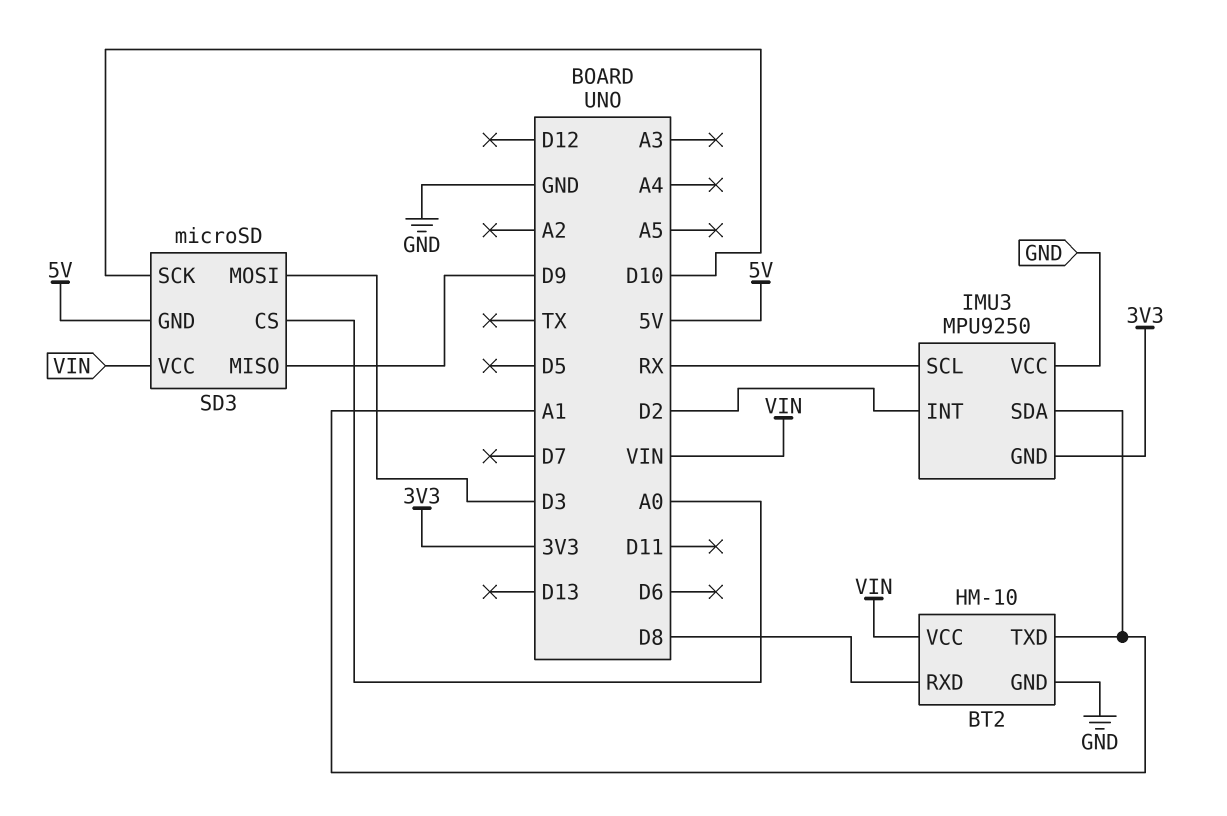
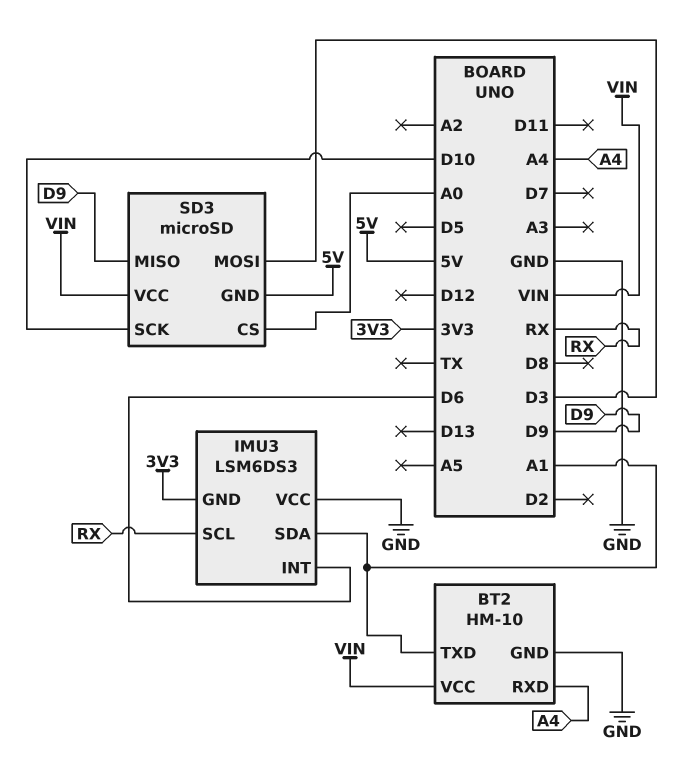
BT2 pin RXD: D8 -> A4
IMU3: MPU9250 -> LSM6DS3
IMU3 pin INT: D2 -> D6

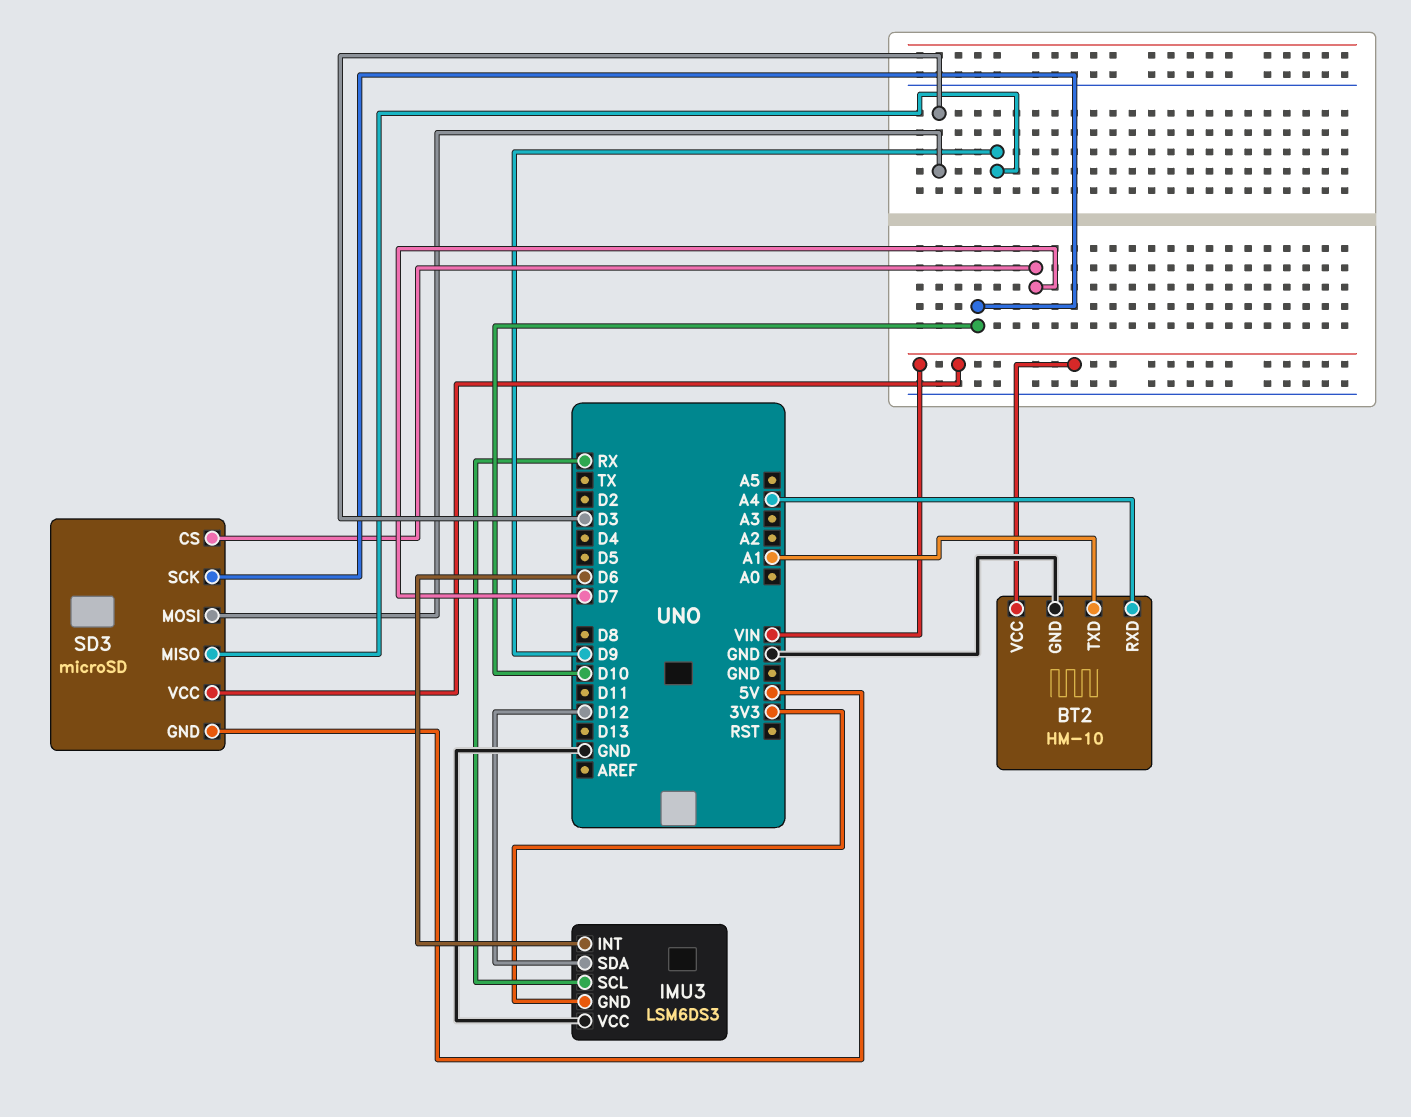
IMU3 pin SDA: A1 -> D12
SD3 pin CS: A0 -> D7

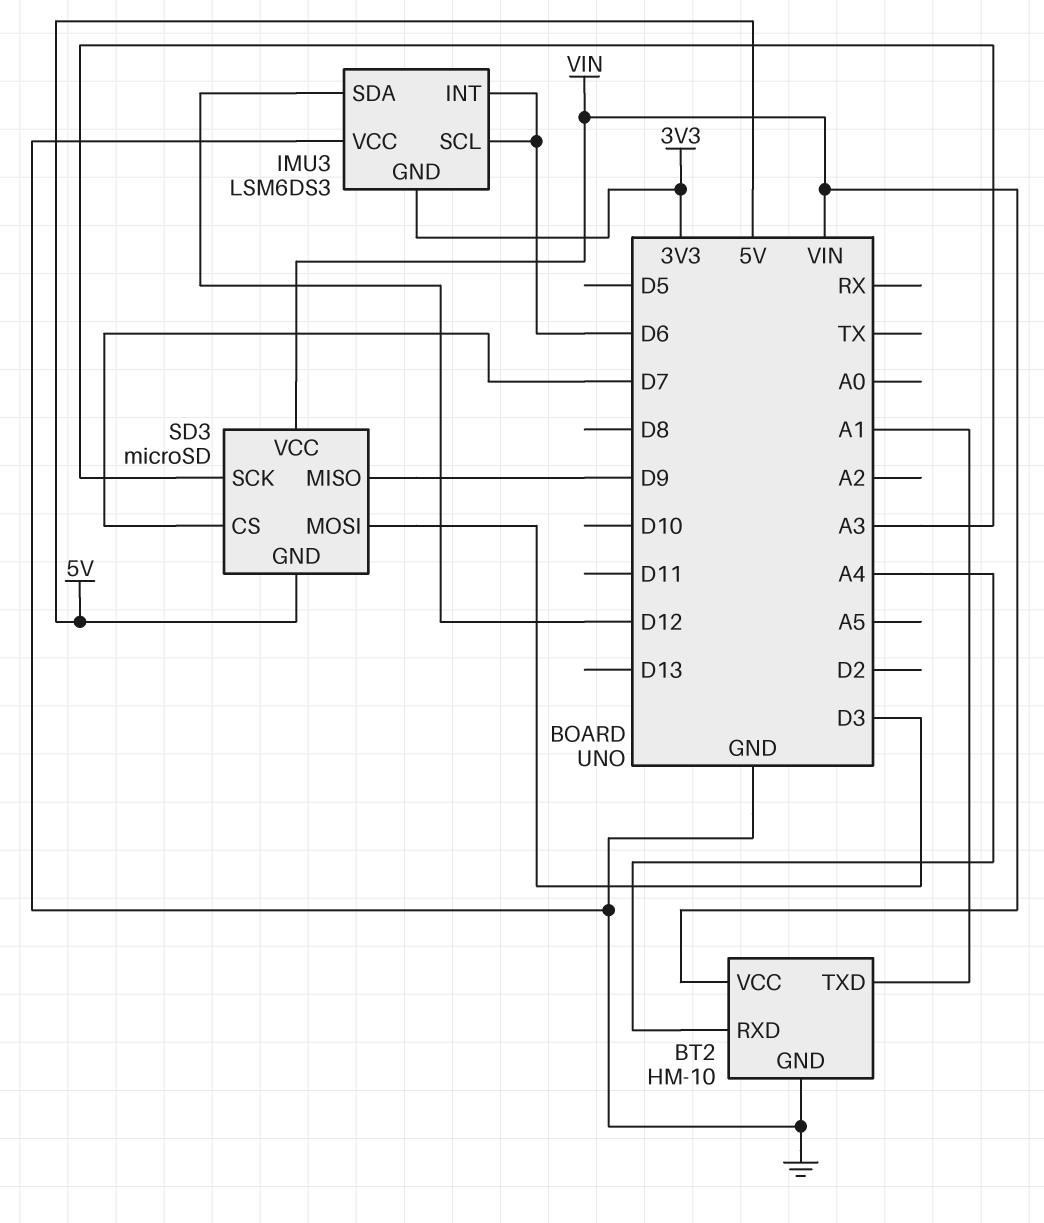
IMU3 pin SCL: RX -> D6
SD3 pin SCK: D10 -> A3

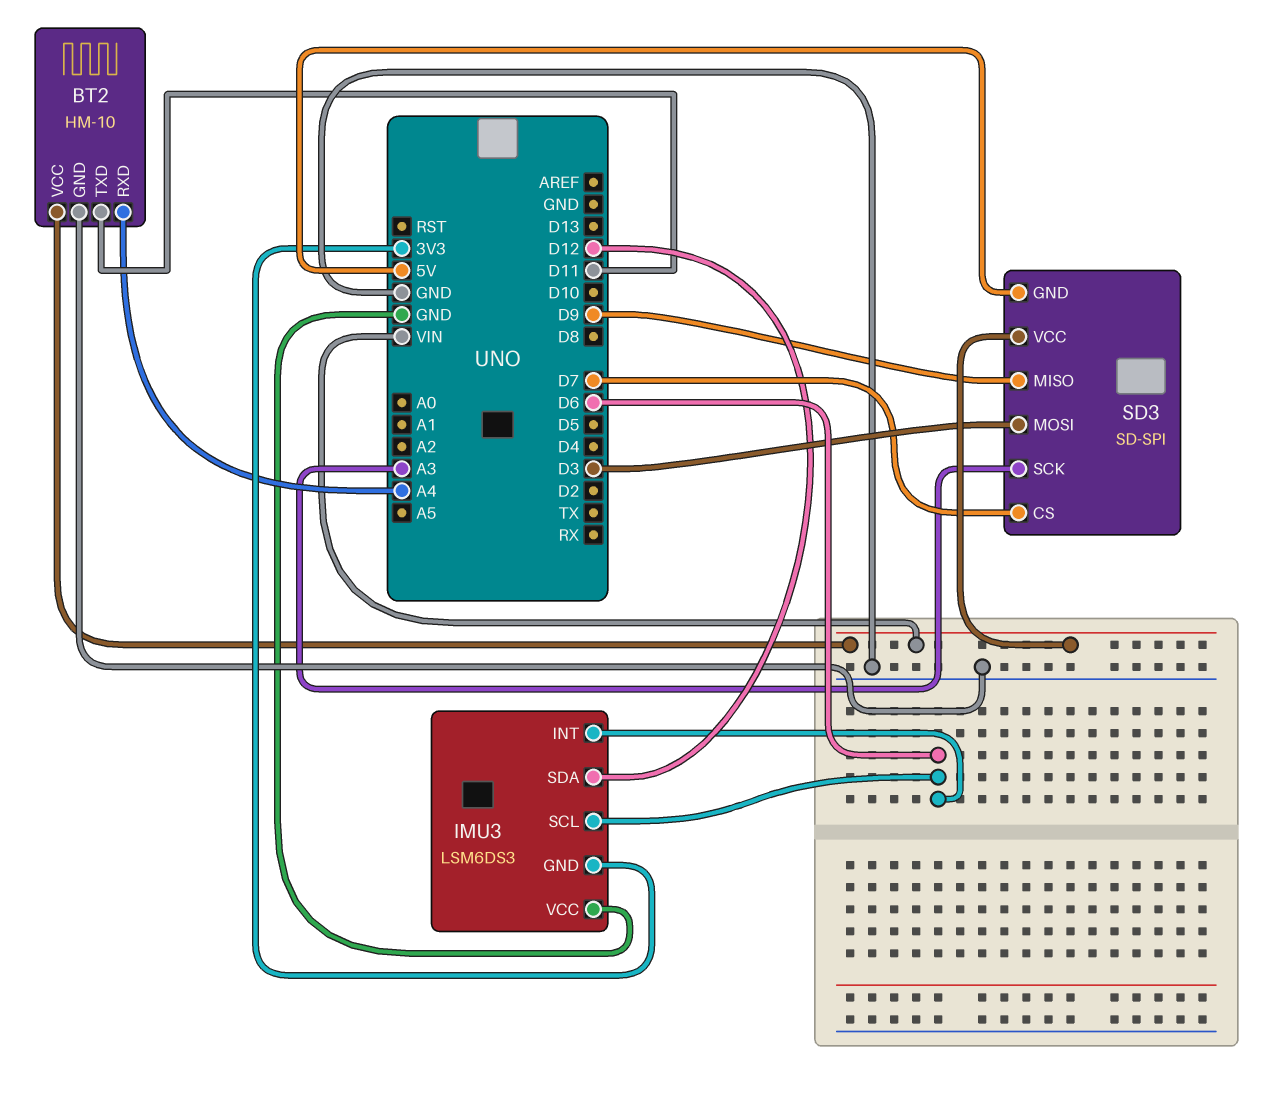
BT2 pin TXD: A1 -> D11
SD3: microSD -> SD-SPI

